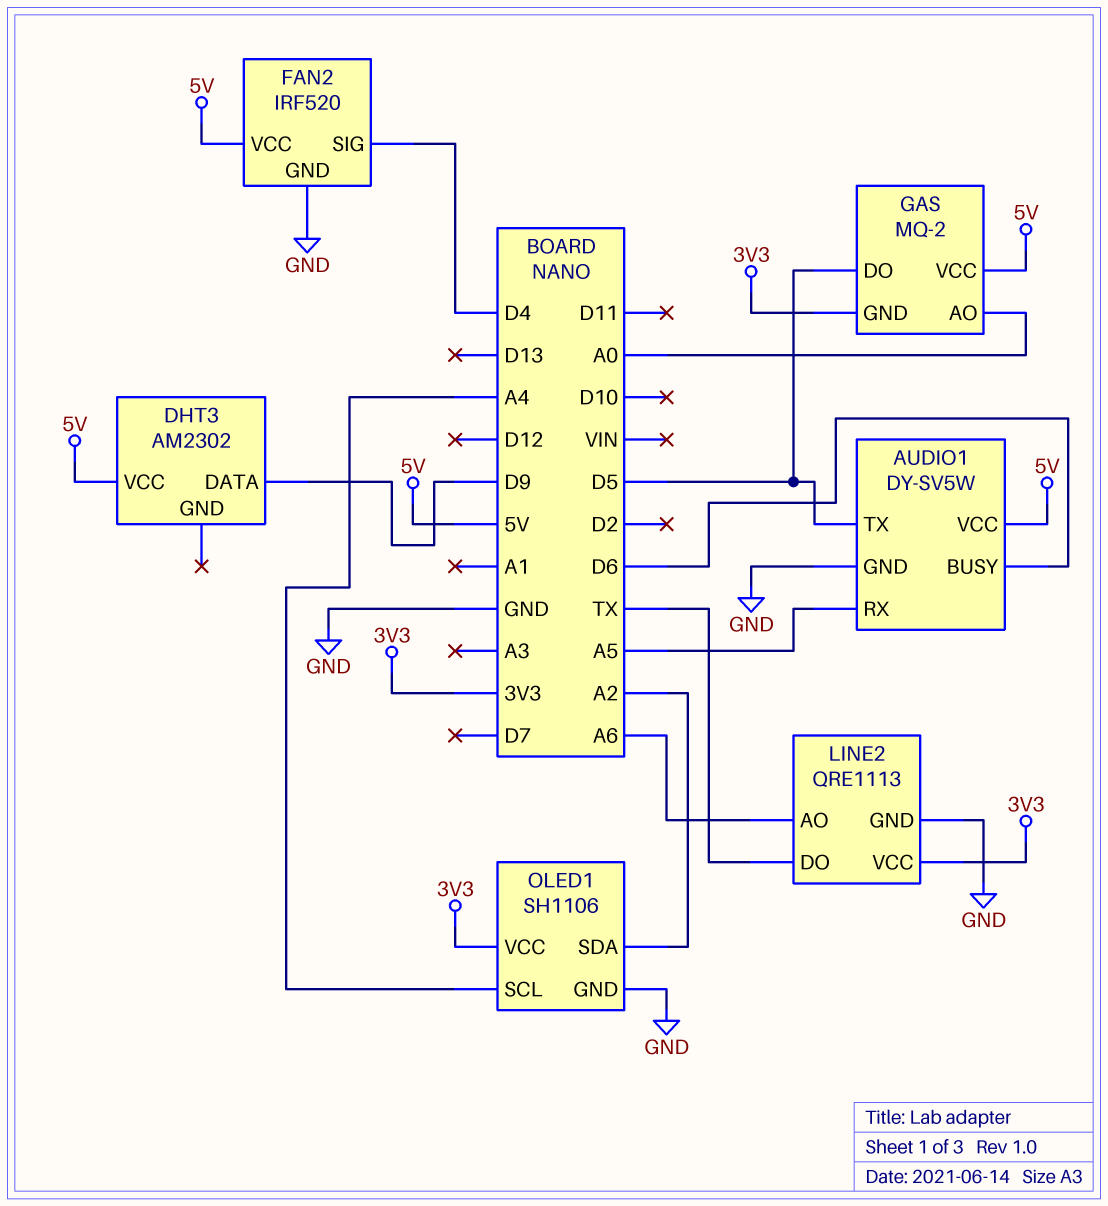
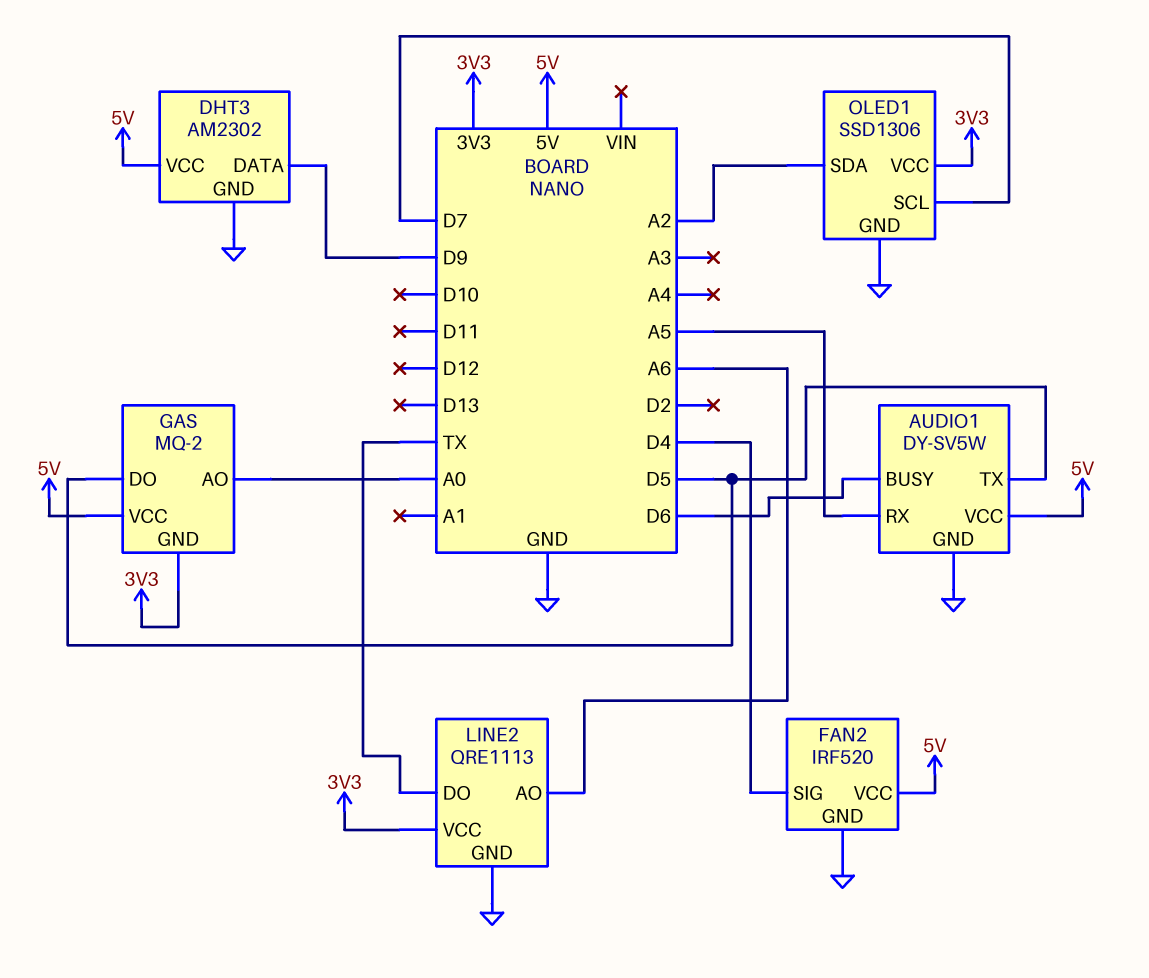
DHT3 pin GND: none -> GND
OLED1: SH1106 -> SSD1306
OLED1 pin SCL: A4 -> D7

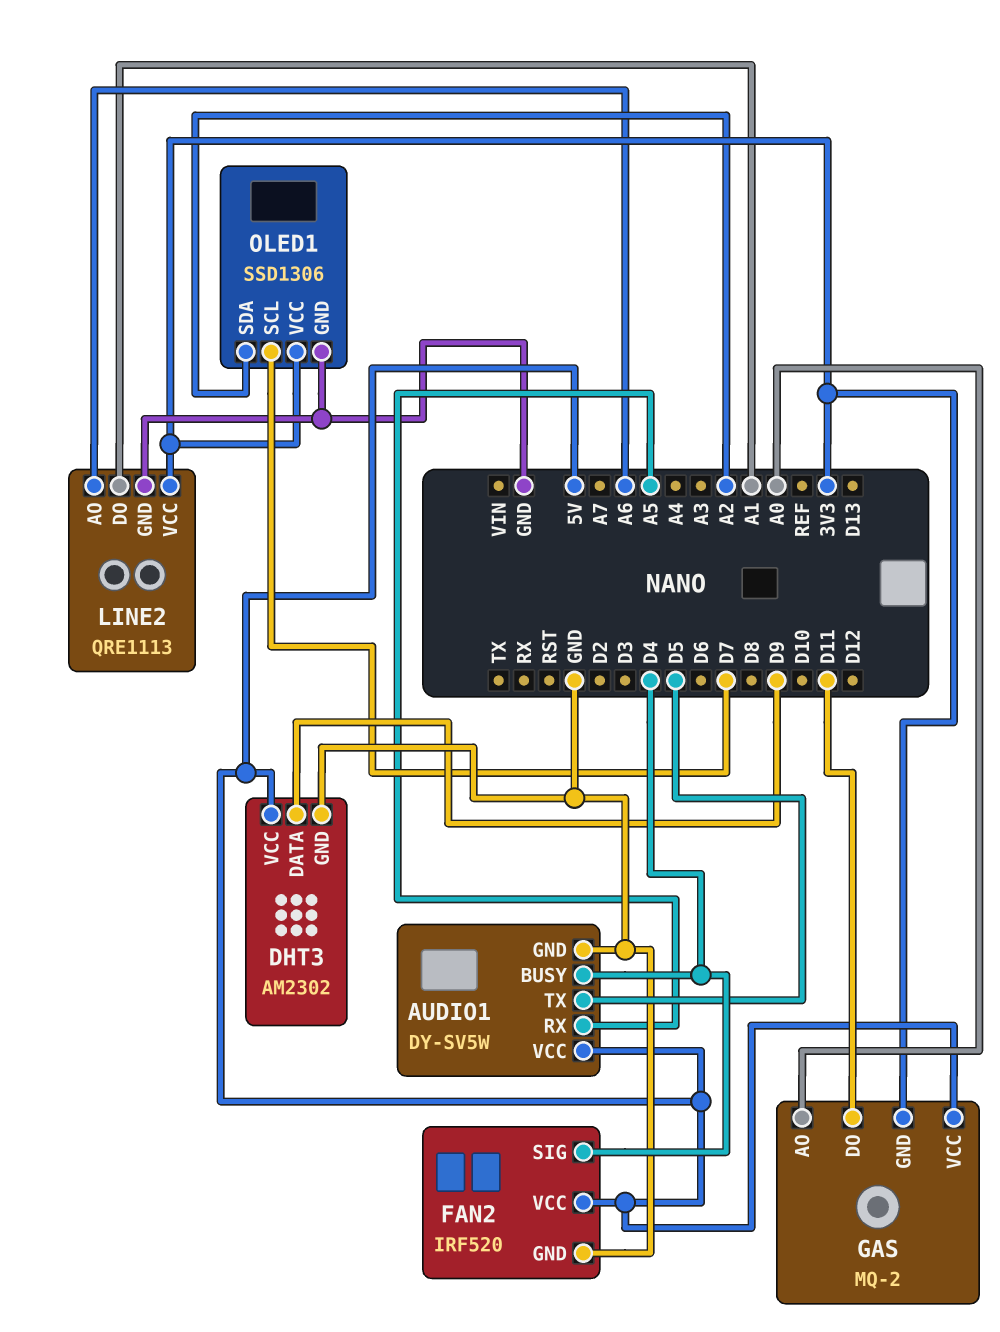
AUDIO1 pin BUSY: D6 -> D4
GAS pin DO: D5 -> D11
LINE2 pin DO: TX -> A1

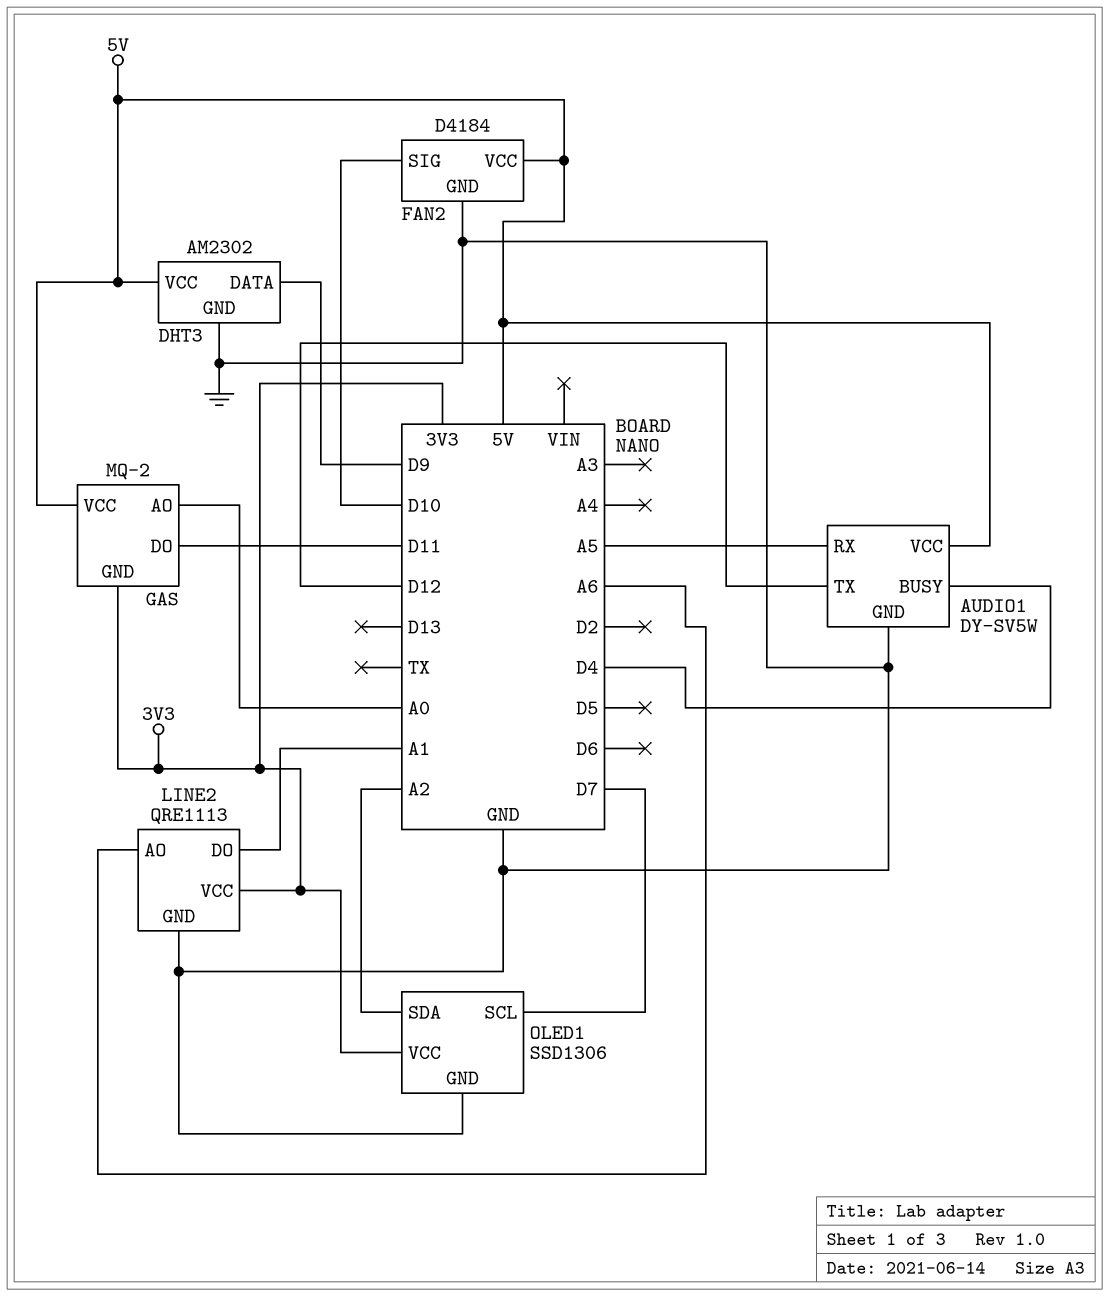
AUDIO1 pin TX: D5 -> D12
FAN2: IRF520 -> D4184
FAN2 pin SIG: D4 -> D10

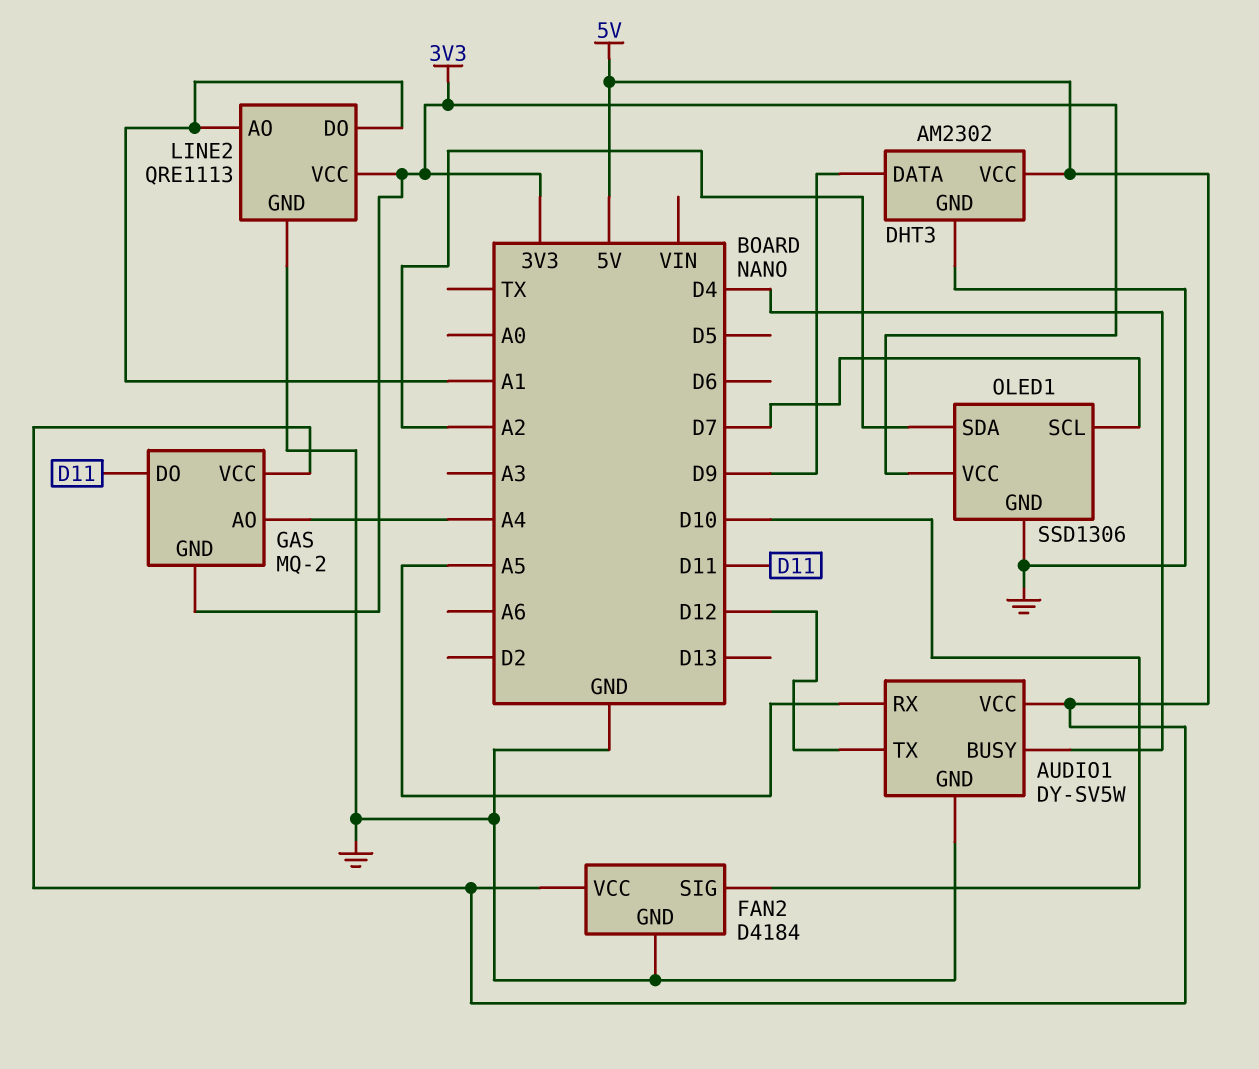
GAS pin AO: A0 -> A4
LINE2 pin AO: A6 -> A1

